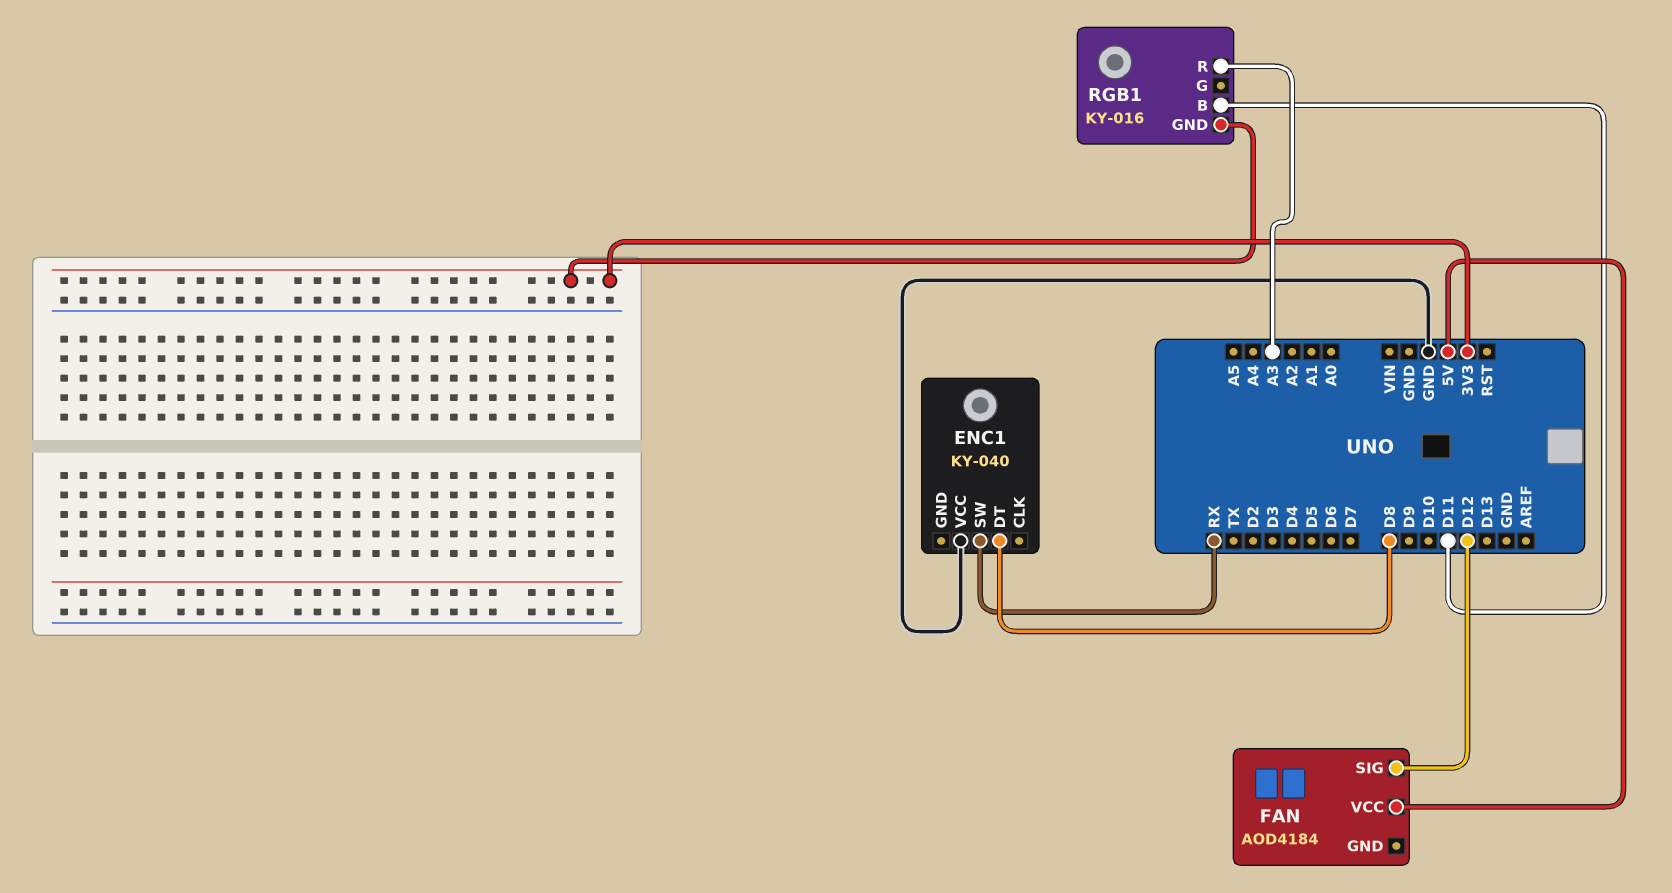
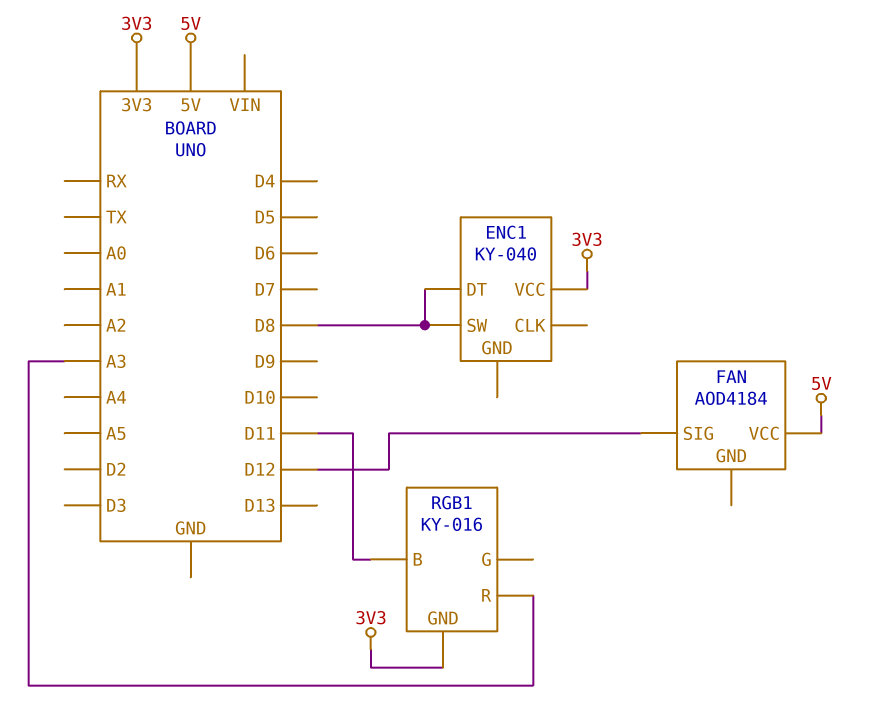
ENC1 pin SW: RX -> D8
ENC1 pin VCC: GND -> 3V3

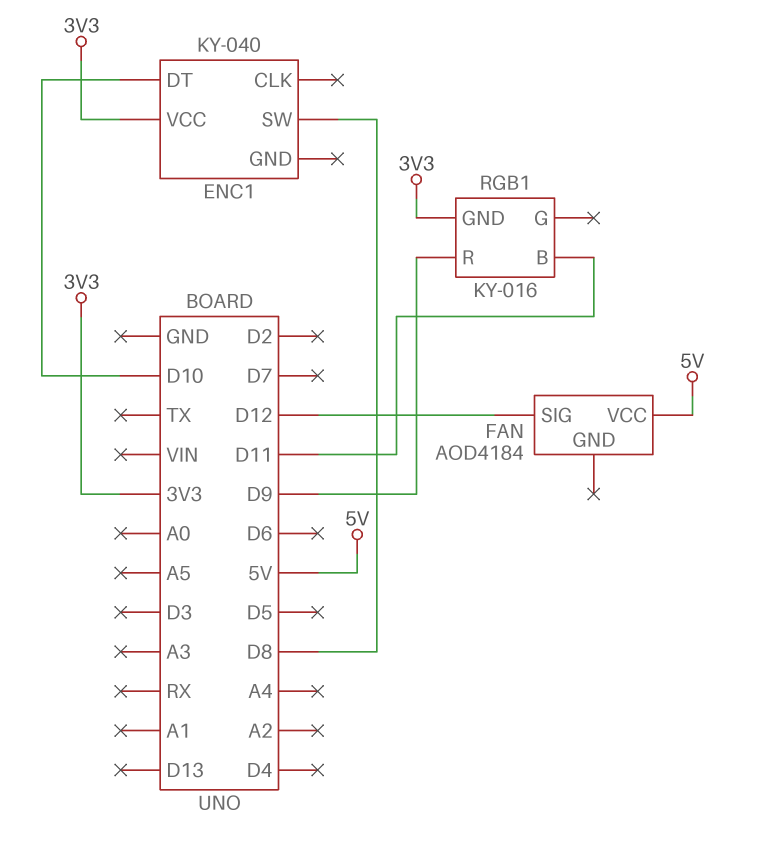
ENC1 pin DT: D8 -> D10
RGB1 pin R: A3 -> D9

